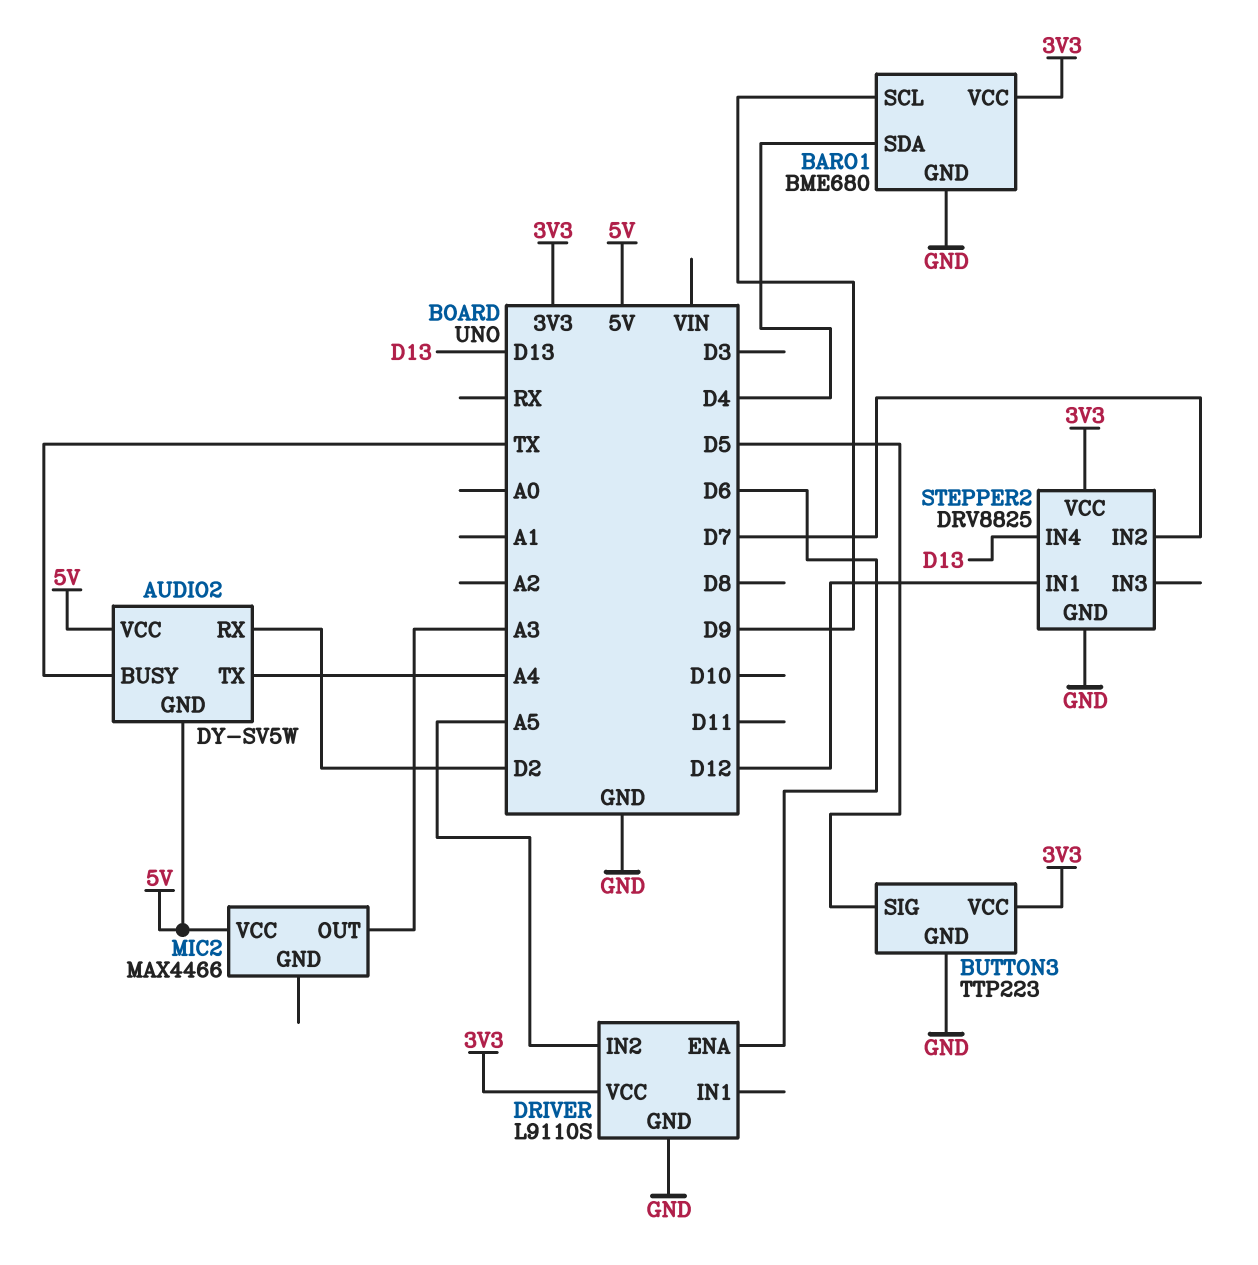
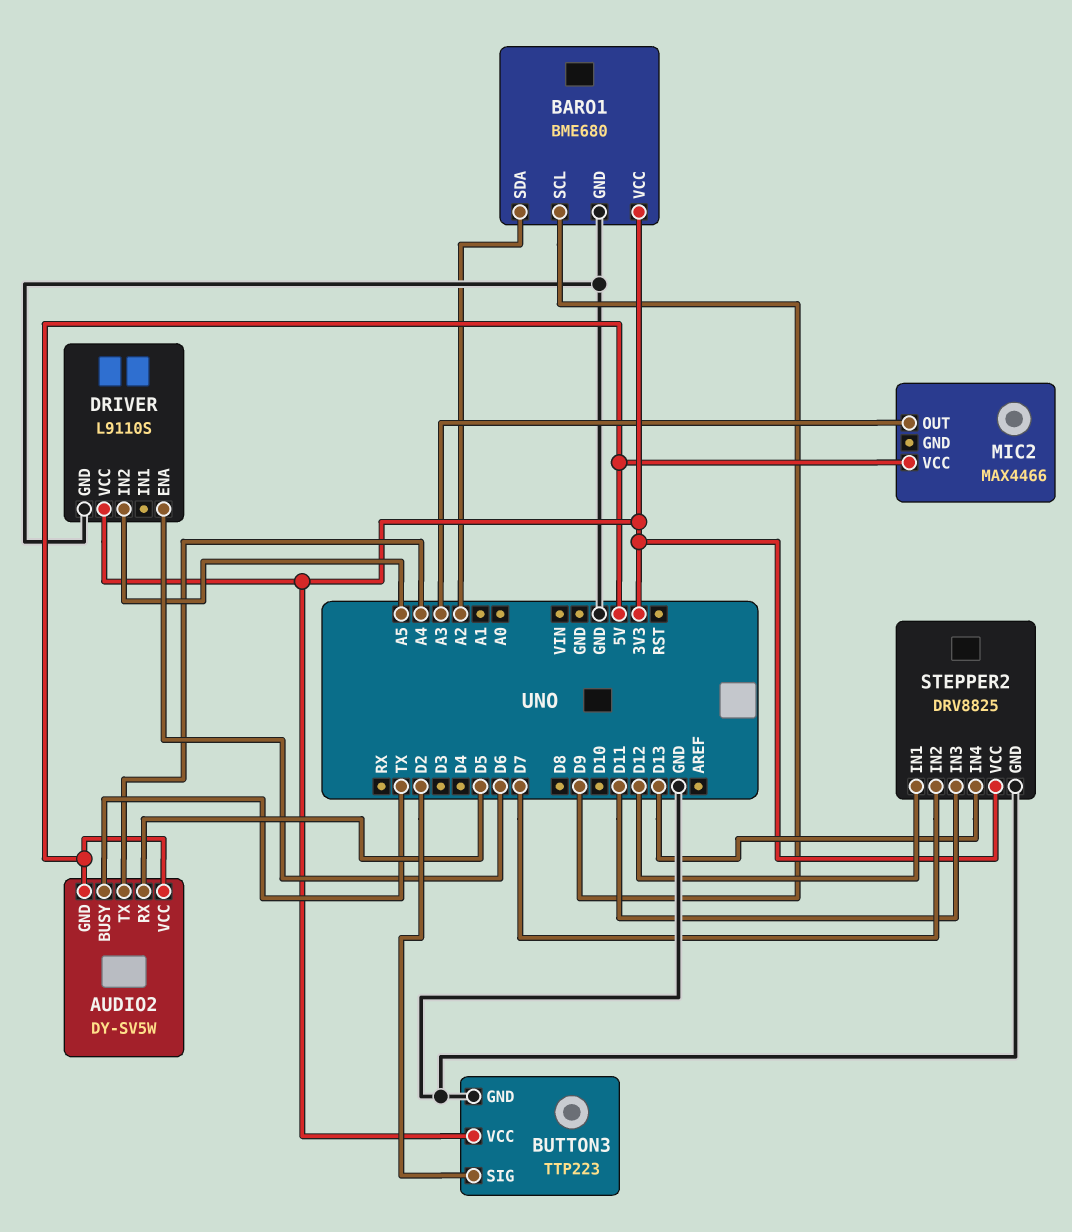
AUDIO2 pin RX: D2 -> D5
BARO1 pin SDA: D4 -> A2
BUTTON3 pin SIG: D5 -> D2
STEPPER2 pin IN3: none -> D11

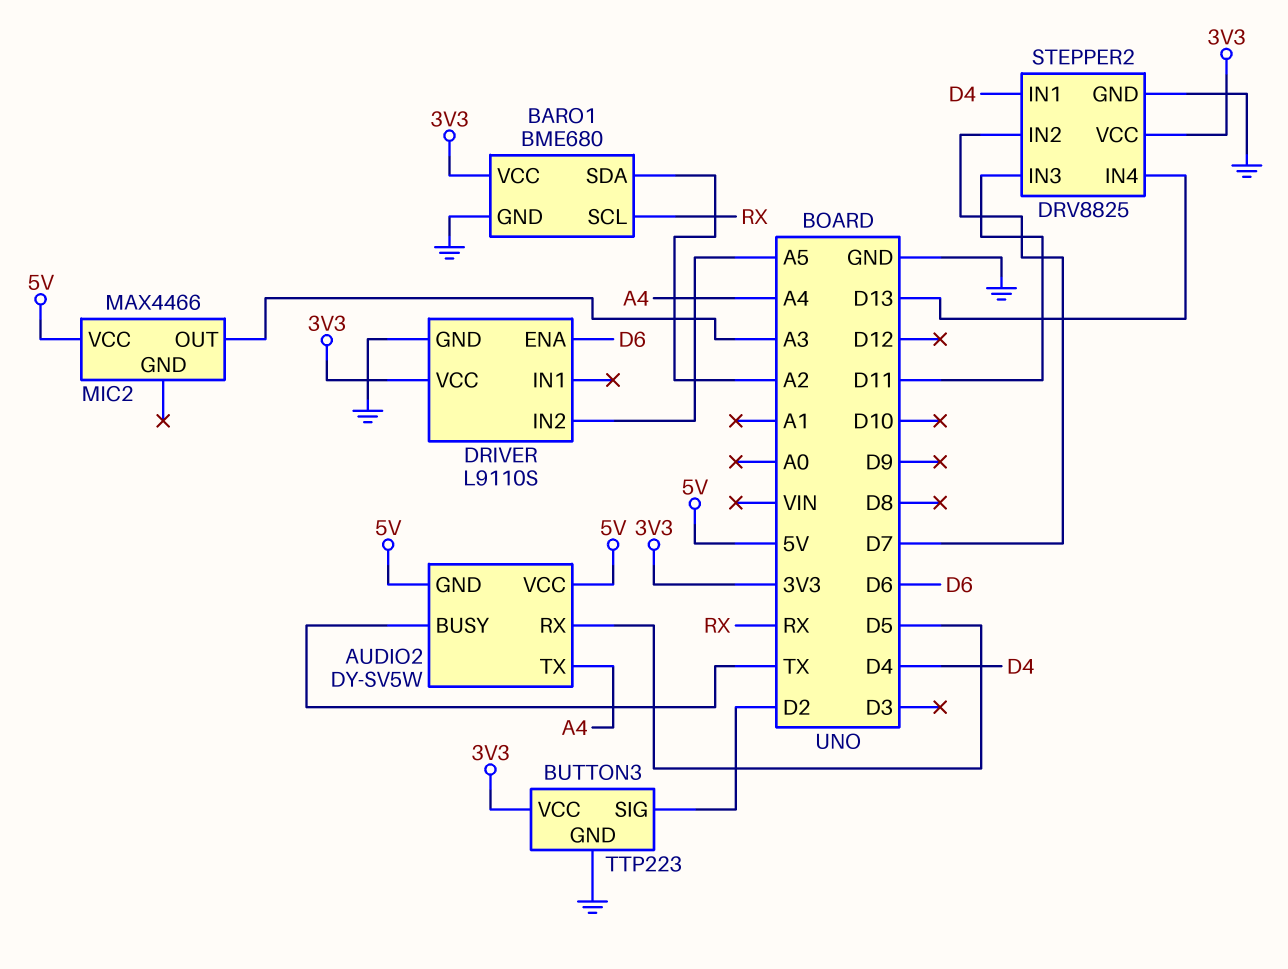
BARO1 pin SCL: D9 -> RX
STEPPER2 pin IN1: D12 -> D4

